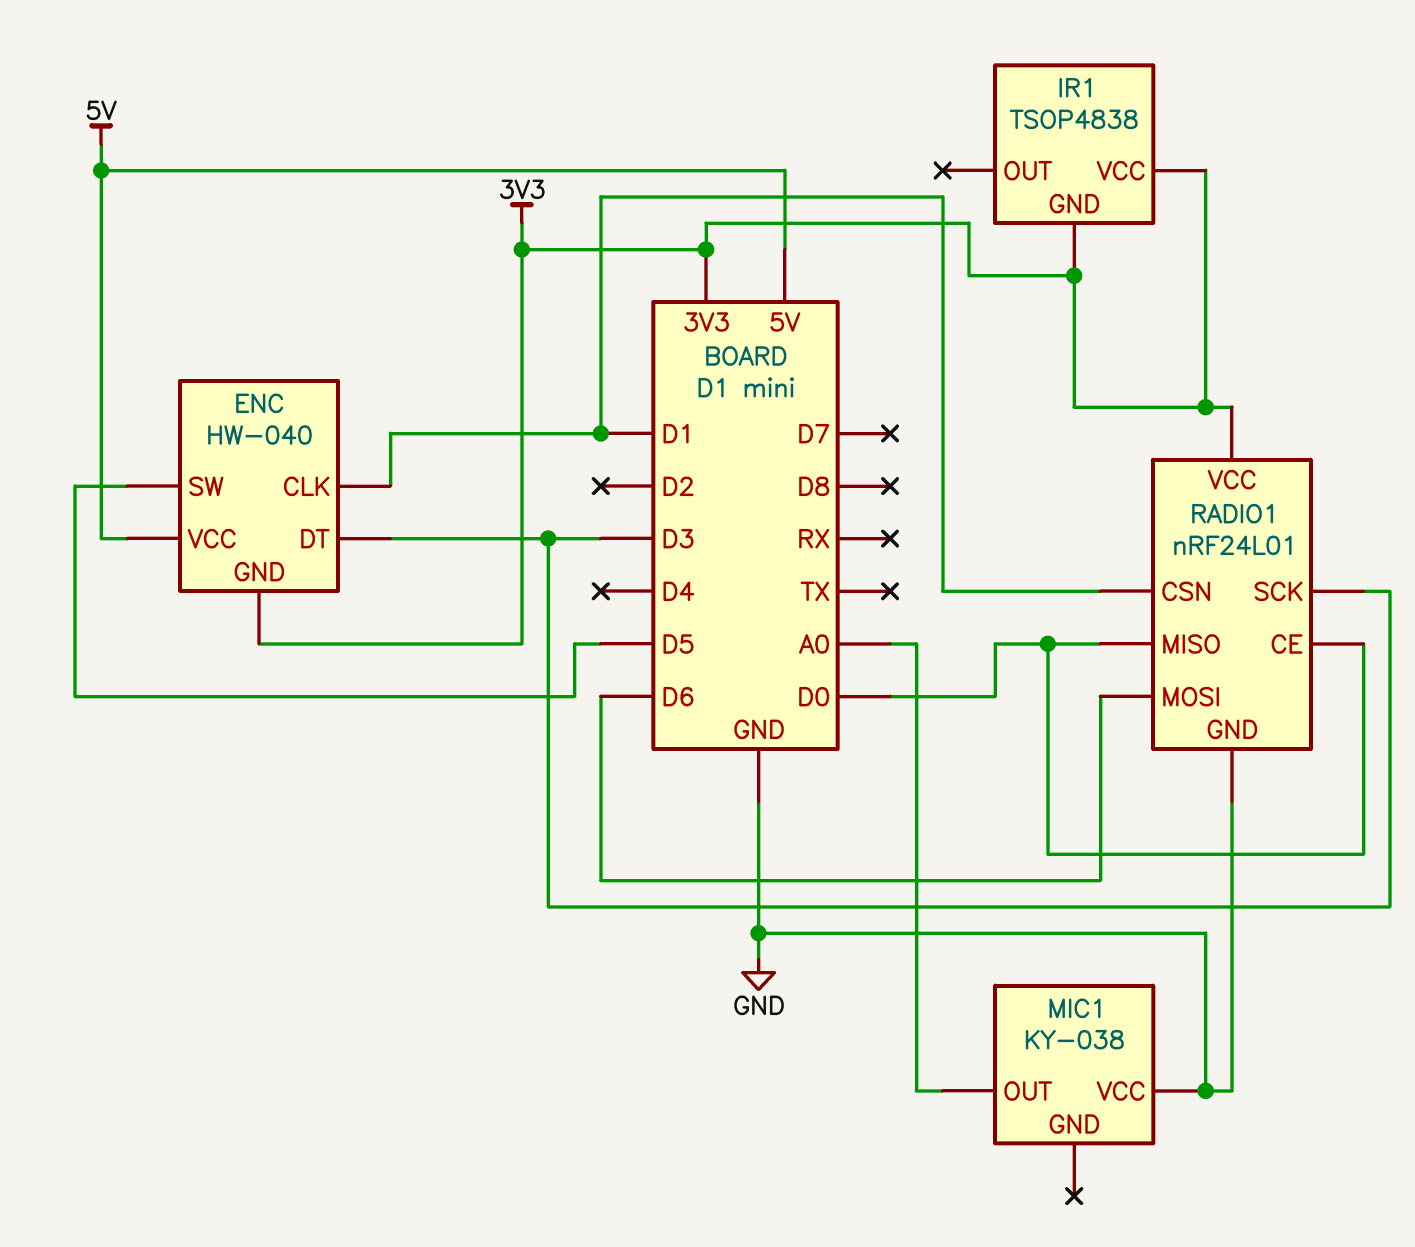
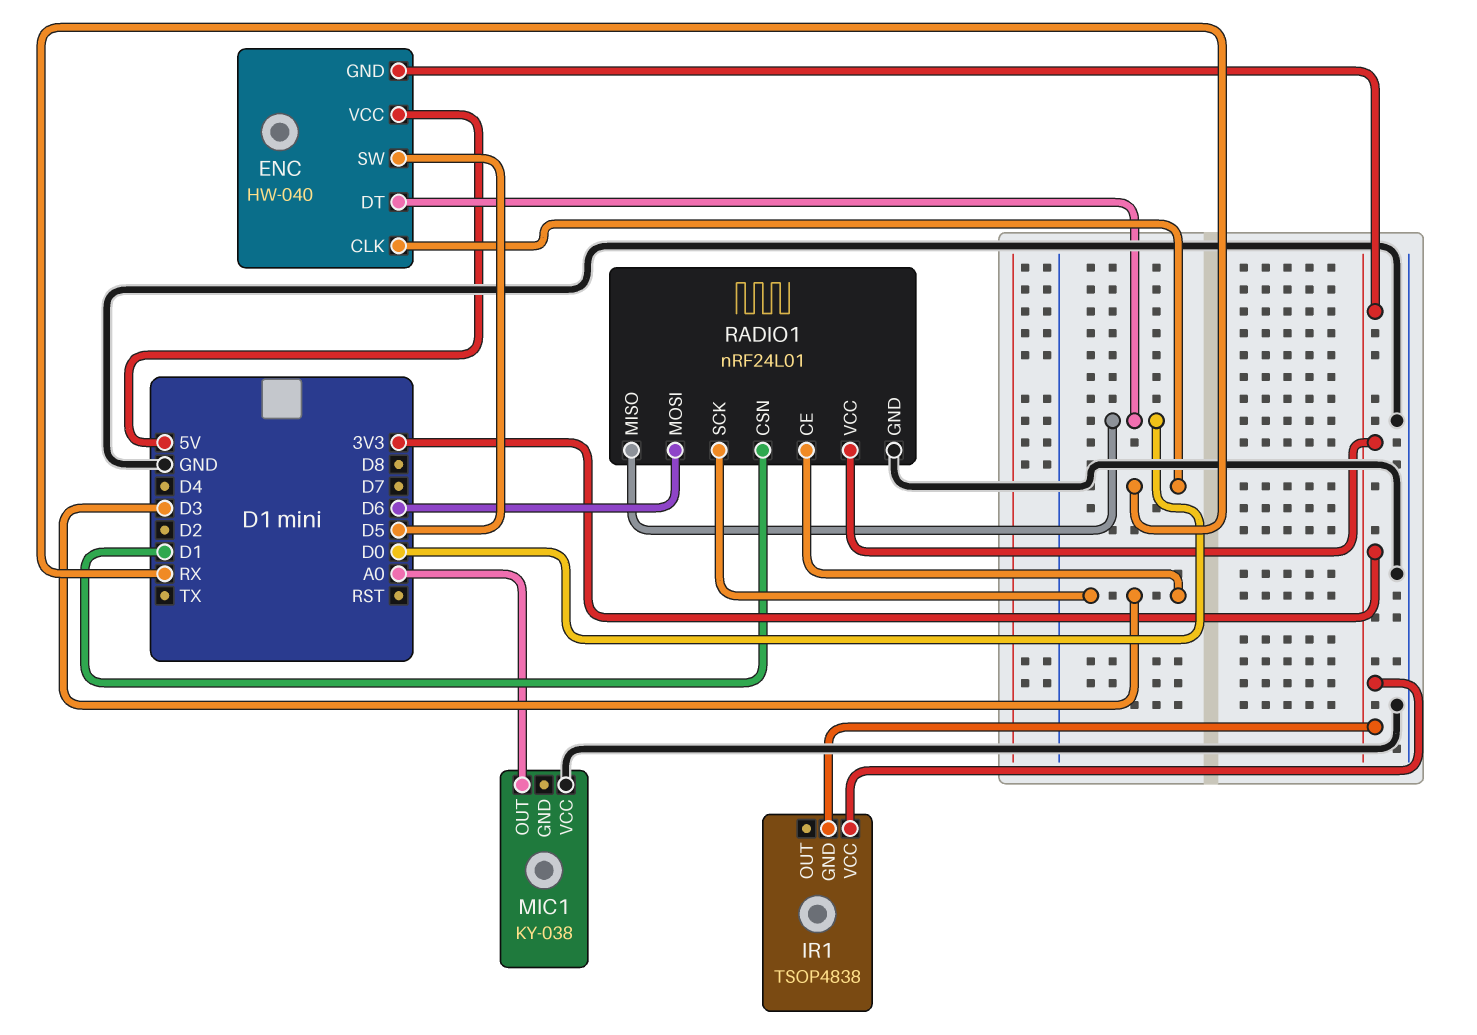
ENC pin CLK: D1 -> RX
ENC pin DT: D3 -> D0
RADIO1 pin CE: D0 -> D3

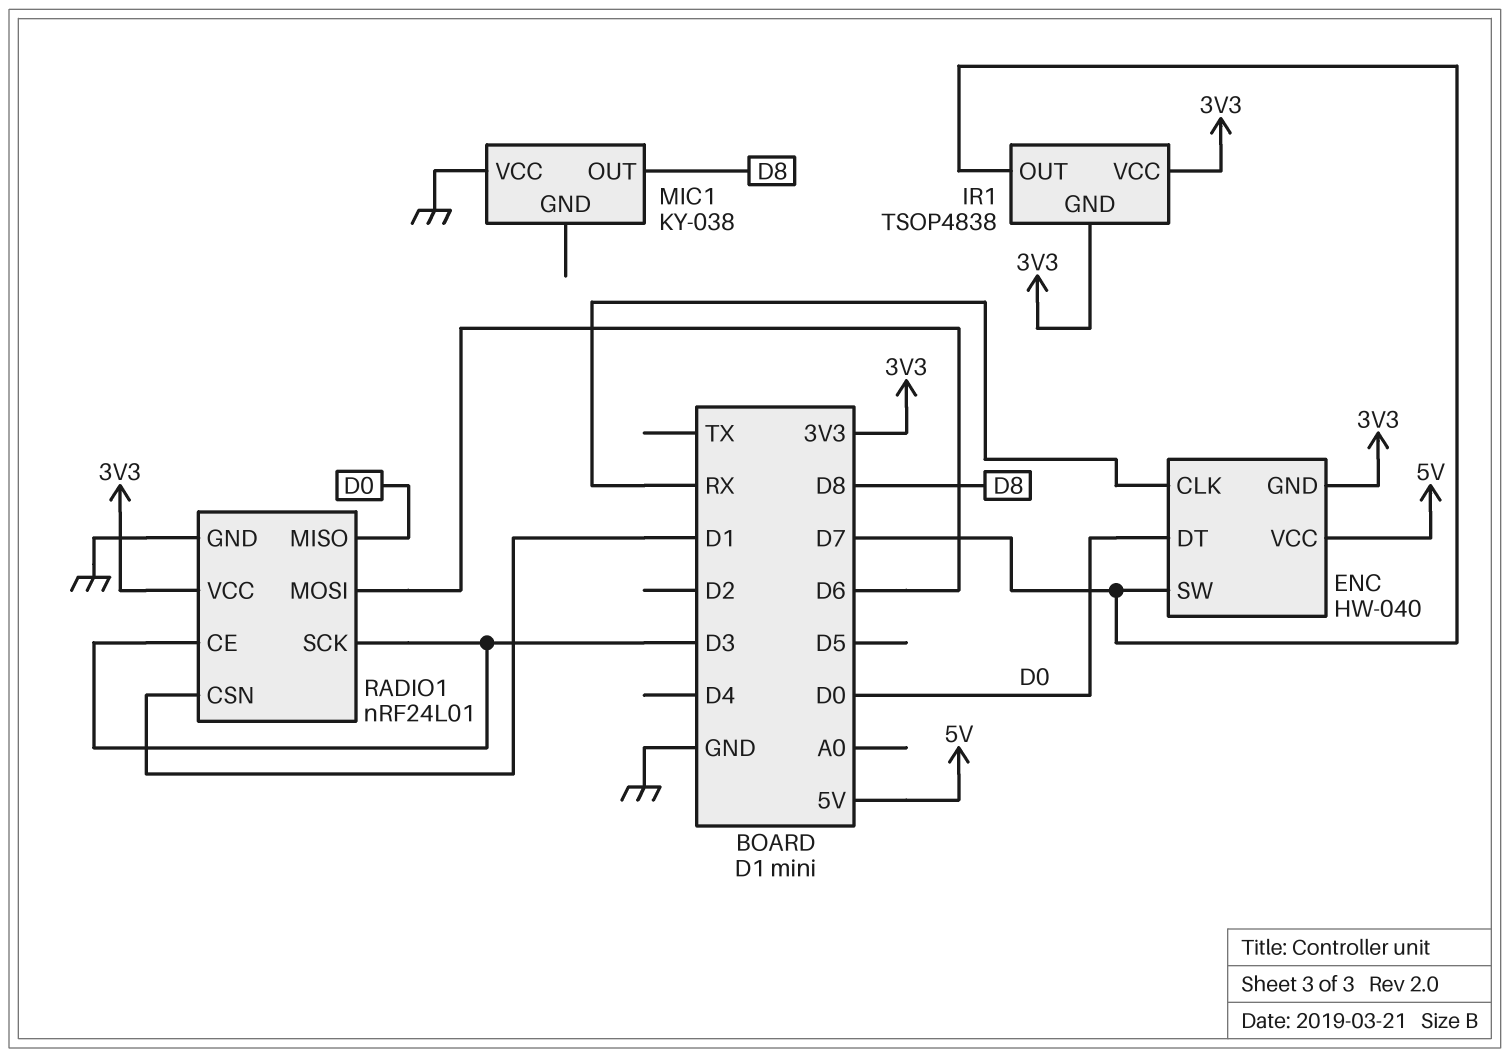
ENC pin SW: D5 -> D7
IR1 pin OUT: none -> D7
MIC1 pin OUT: A0 -> D8

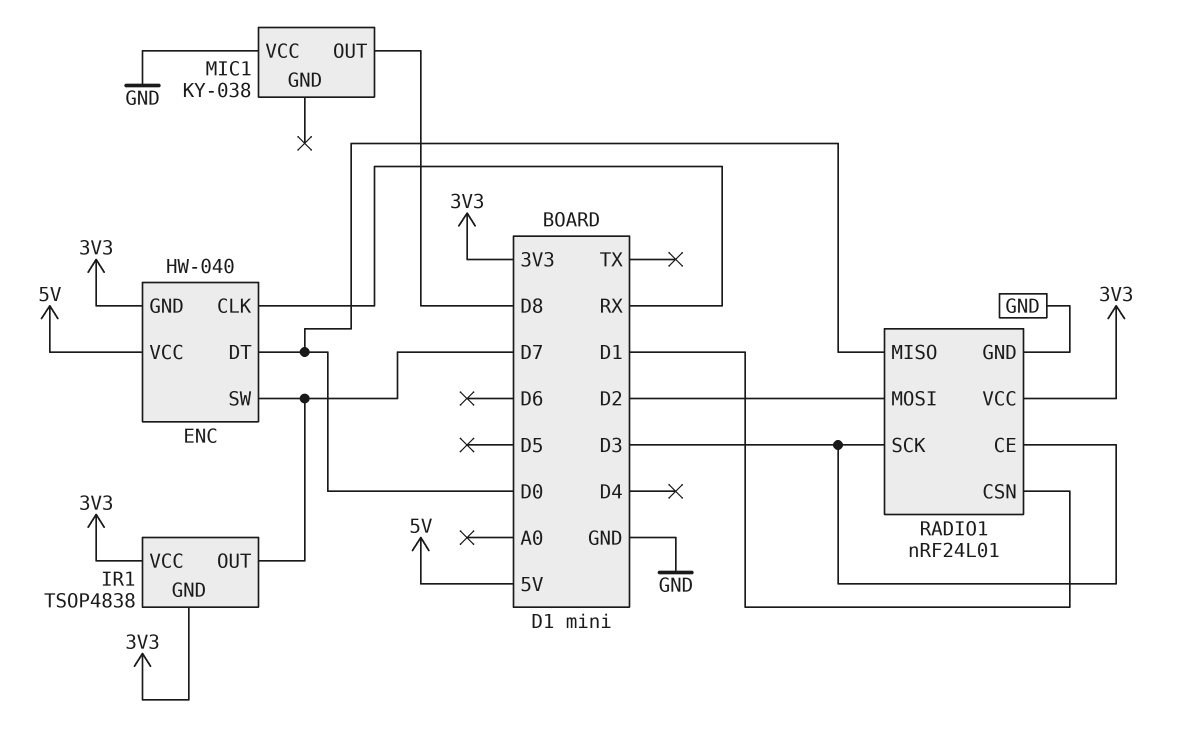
RADIO1 pin MOSI: D6 -> D2

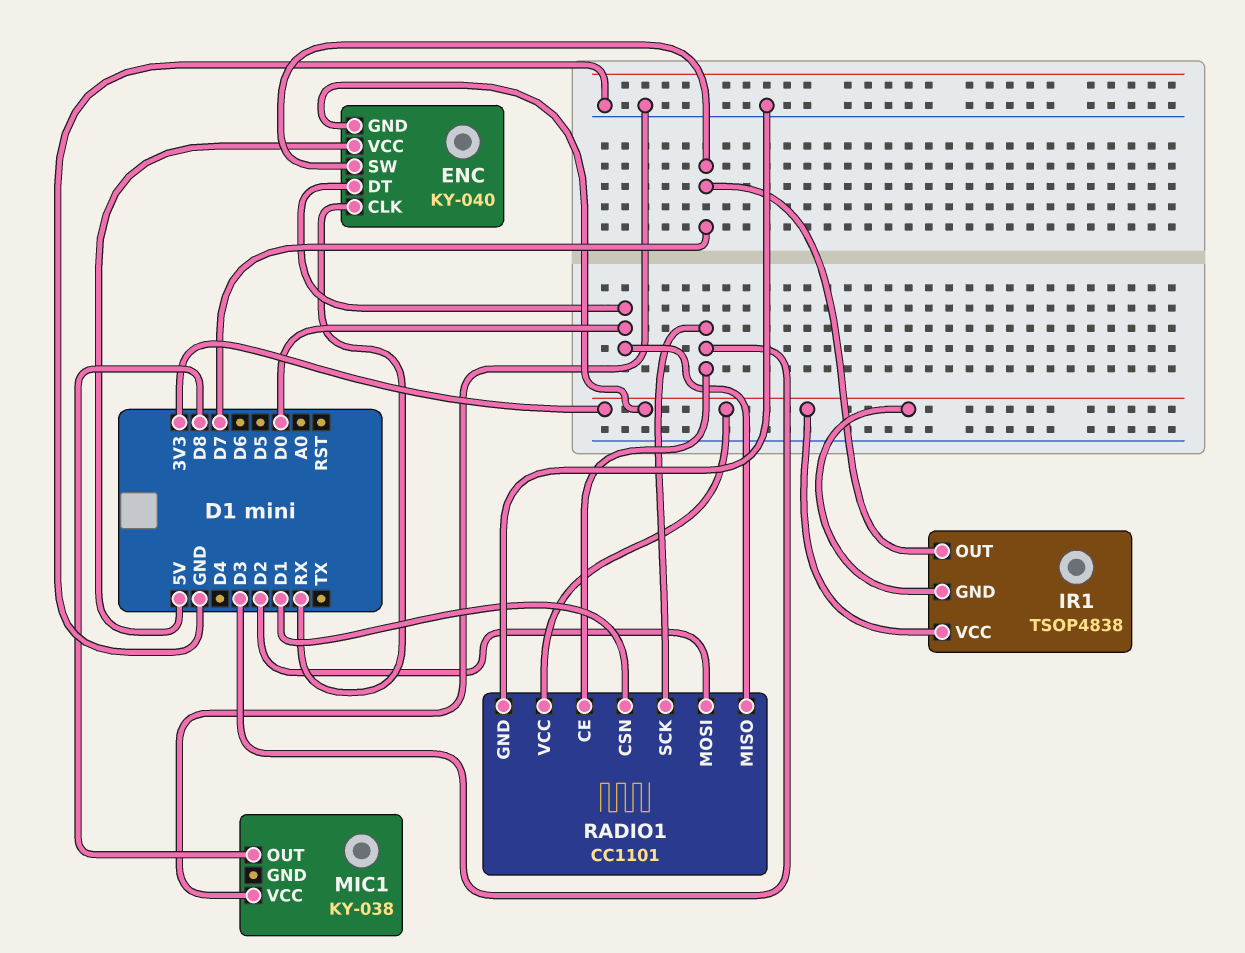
ENC: HW-040 -> KY-040
RADIO1: nRF24L01 -> CC1101

